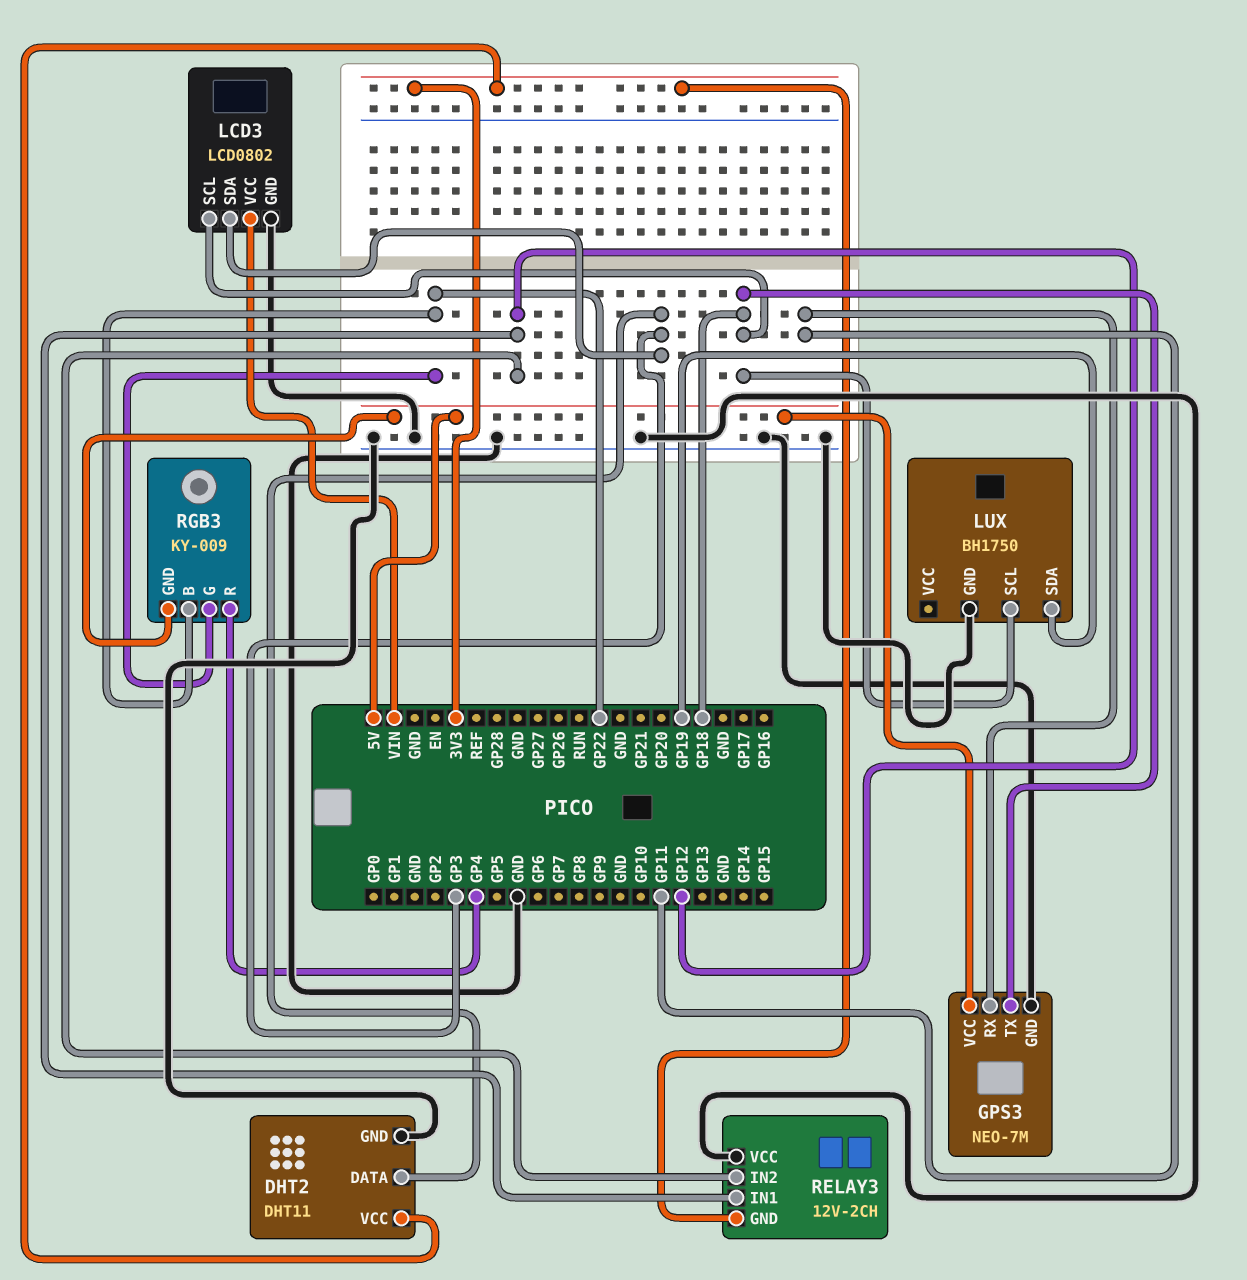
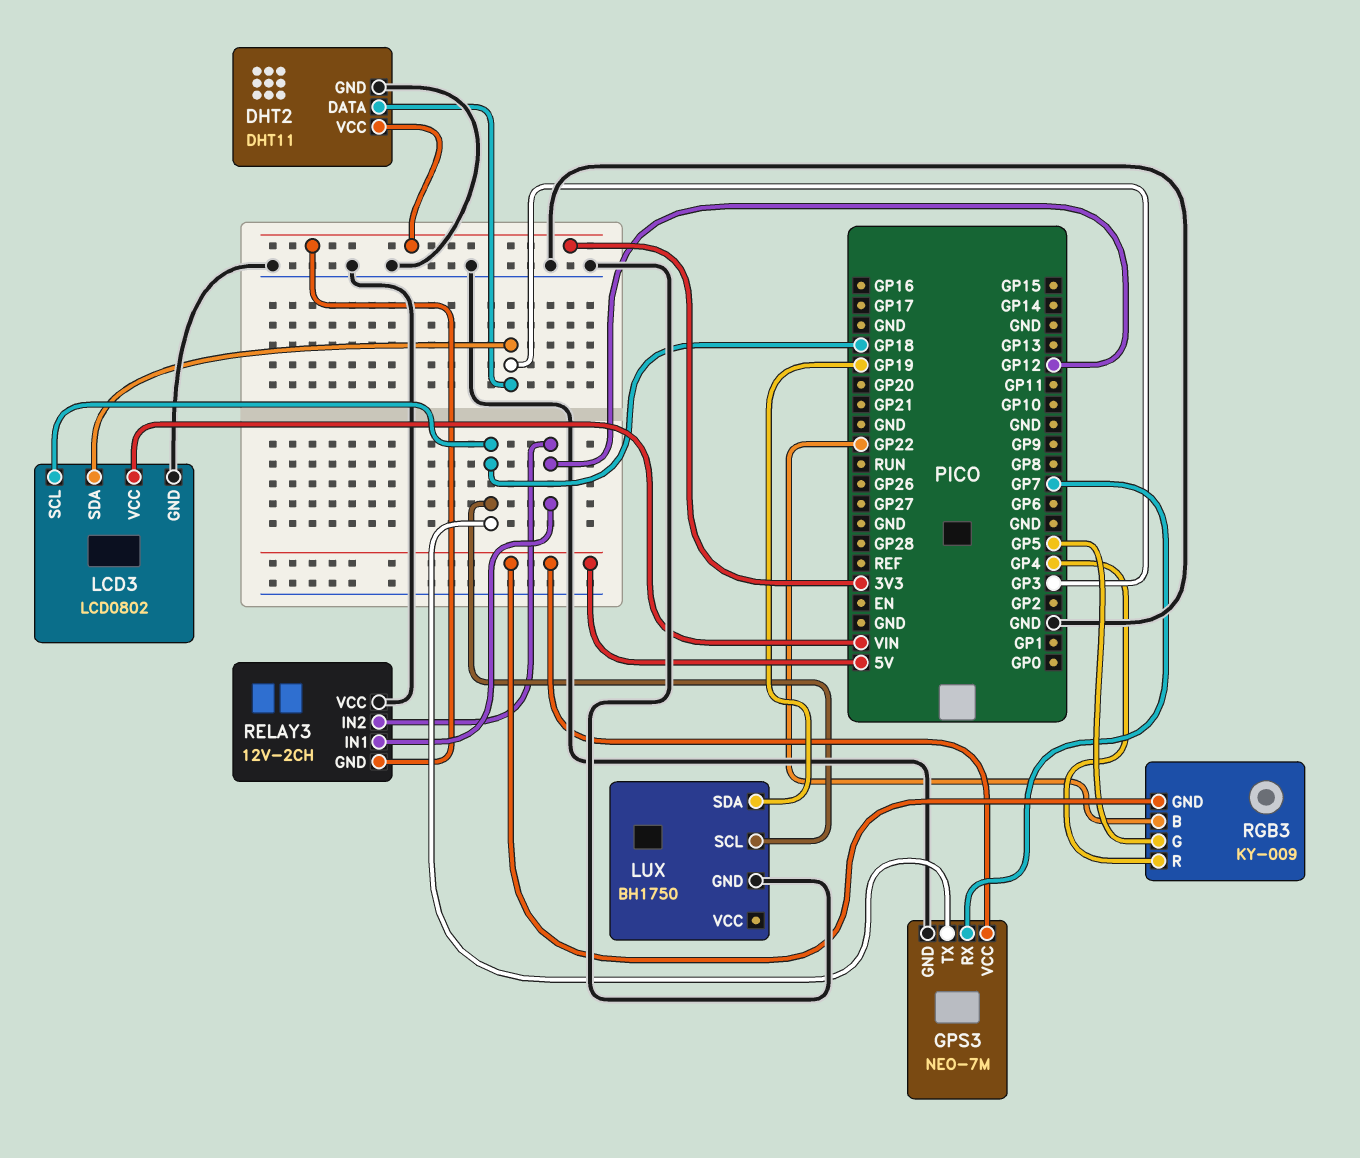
GPS3 pin RX: GP11 -> GP7
RGB3 pin G: GP22 -> GP5

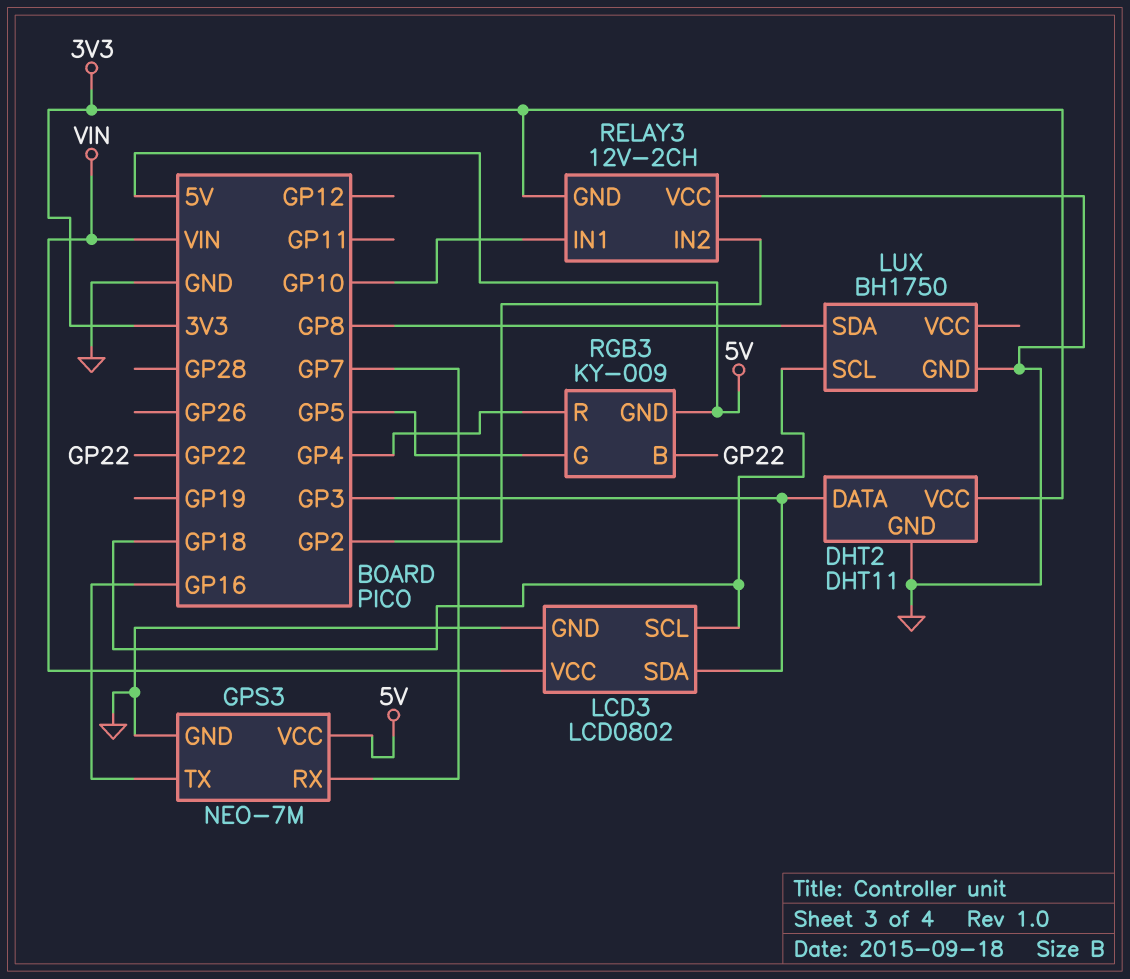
GPS3 pin TX: GP18 -> GP16
LUX pin SDA: GP19 -> GP8
RELAY3 pin IN1: GP12 -> GP10
RELAY3 pin IN2: GP12 -> GP2

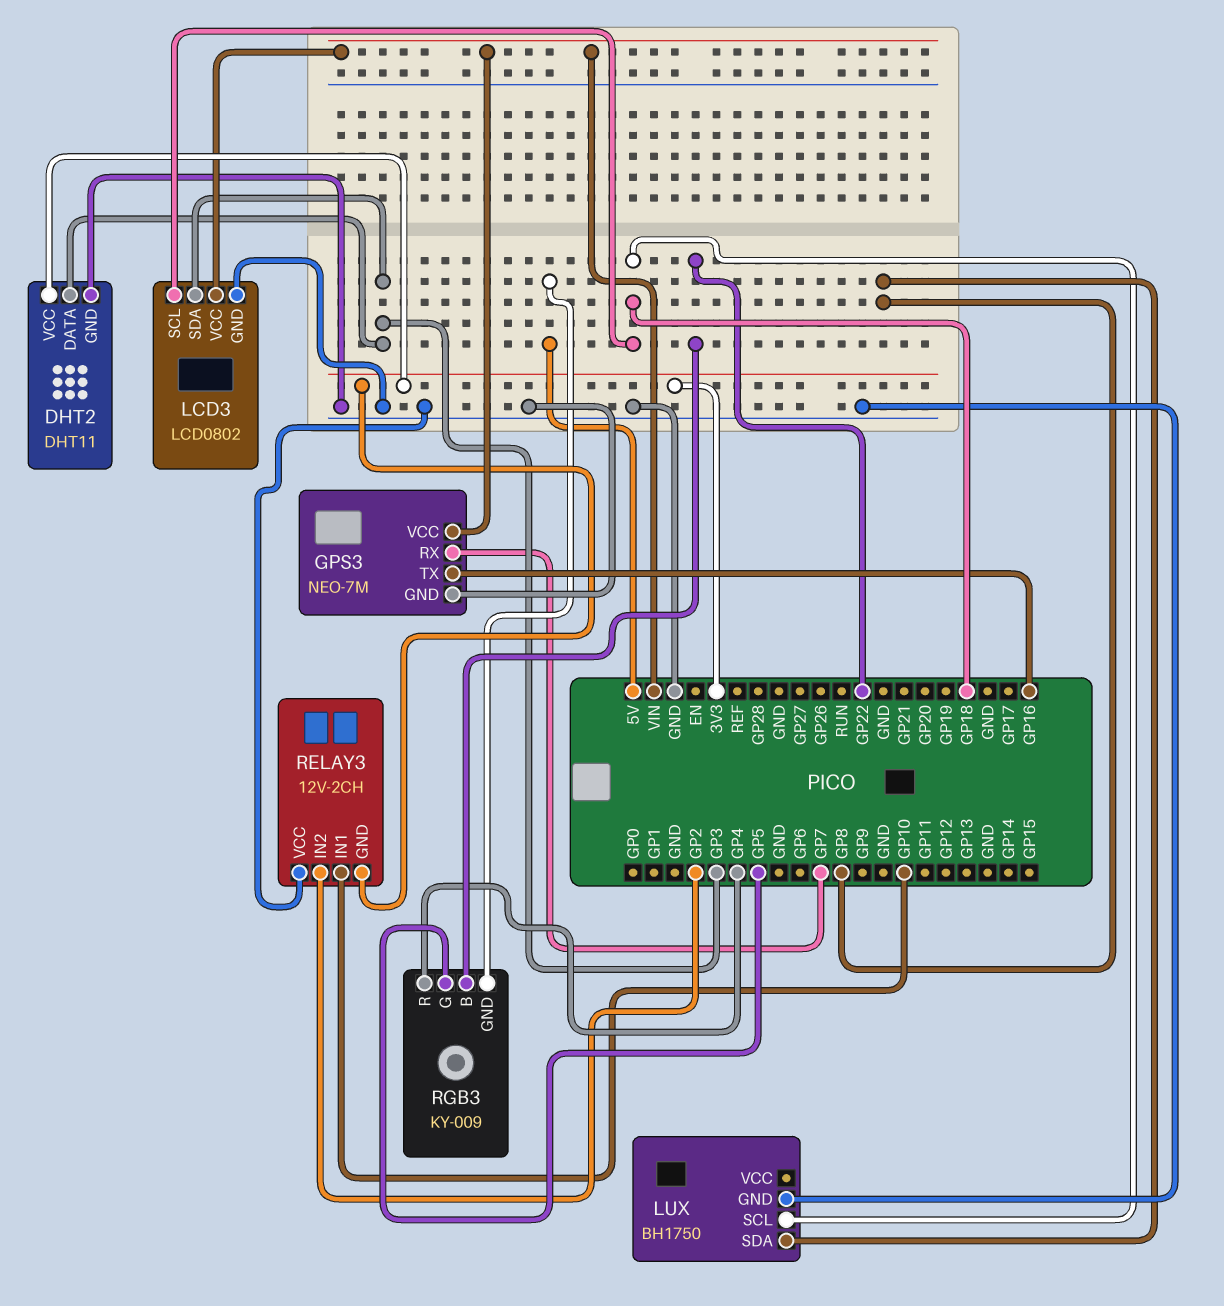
GPS3 pin VCC: 5V -> VIN

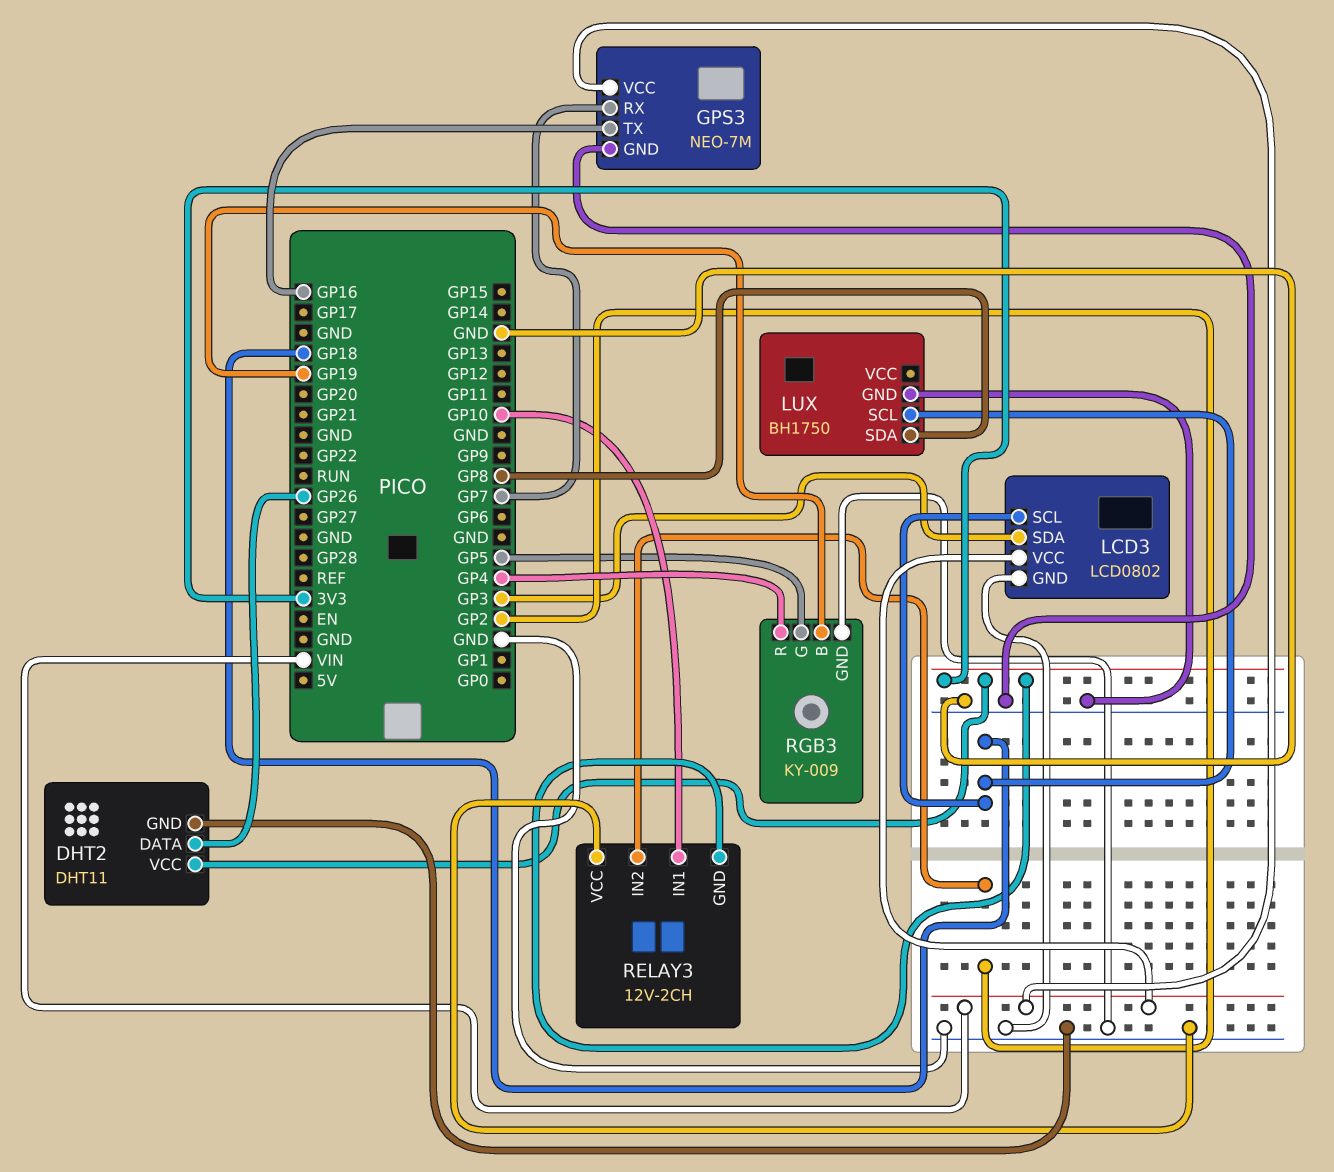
DHT2 pin DATA: GP3 -> GP26
RGB3 pin B: GP22 -> GP19
RGB3 pin GND: 5V -> GND

